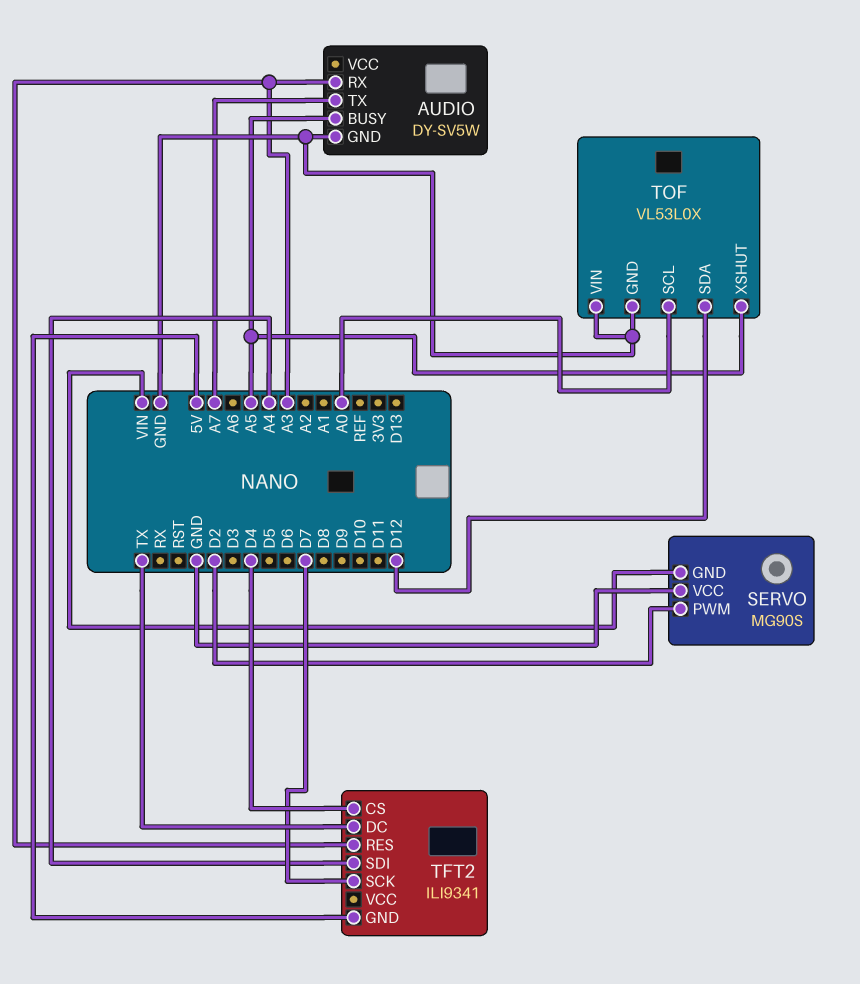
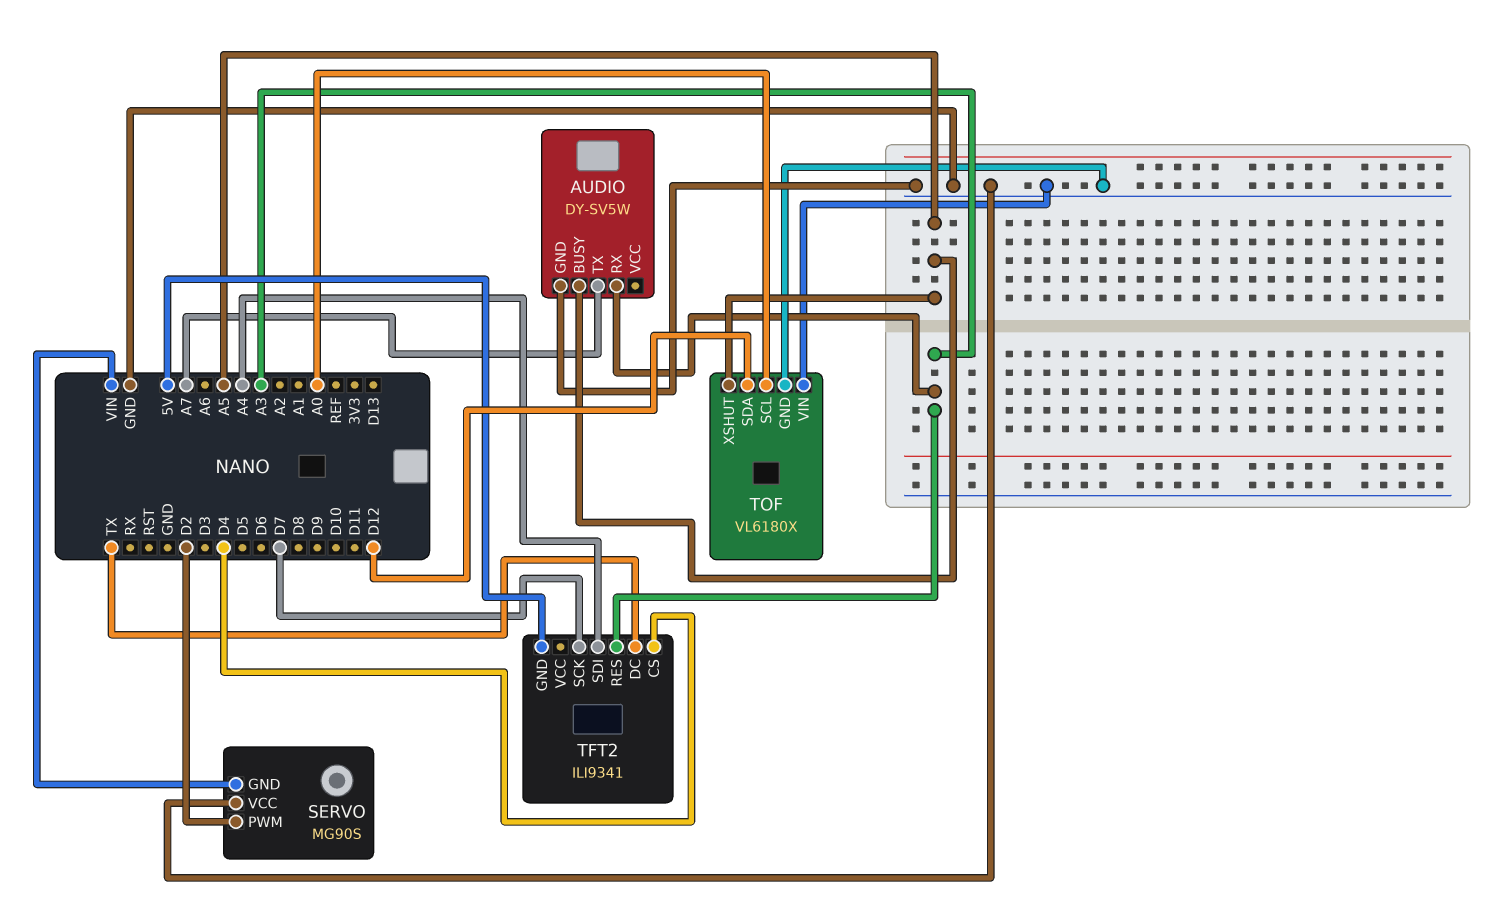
TOF: VL53L0X -> VL6180X

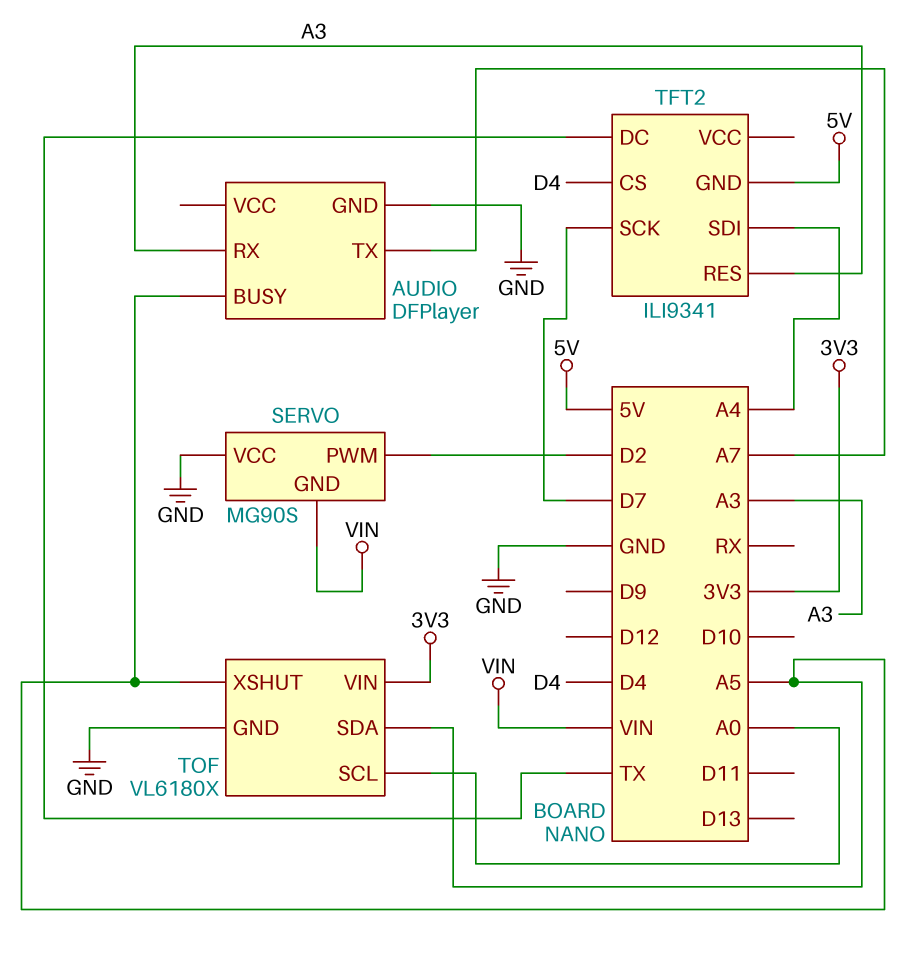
AUDIO: DY-SV5W -> DFPlayer
TOF pin SDA: D12 -> A5
TOF pin VIN: GND -> 3V3

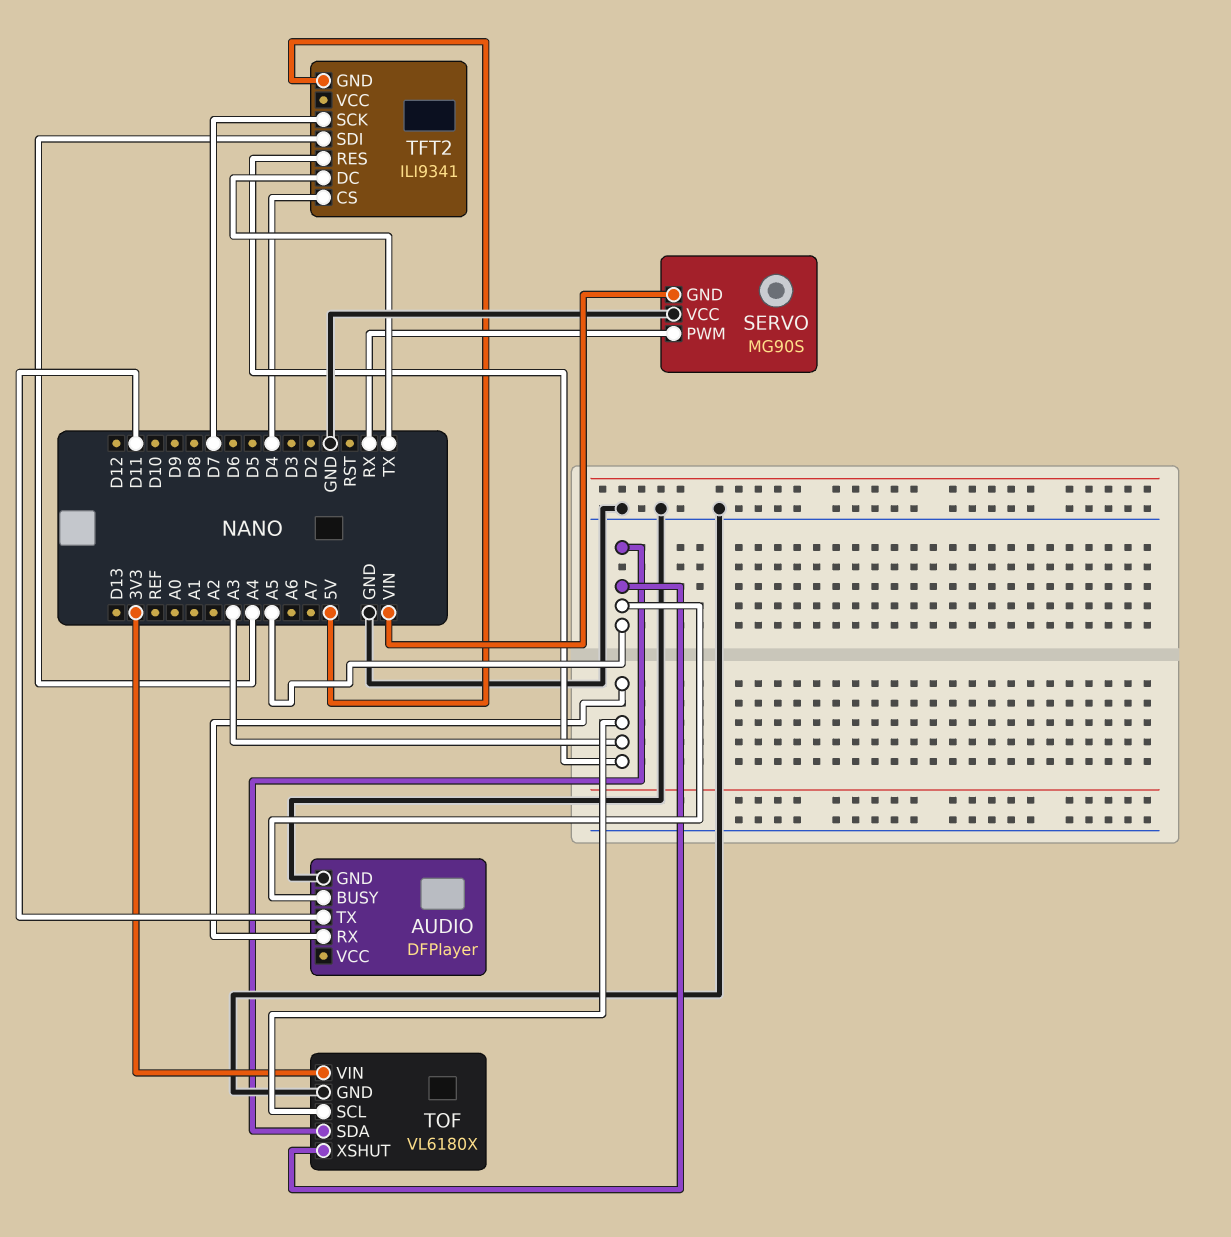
AUDIO pin TX: A7 -> D11
SERVO pin PWM: D2 -> RX
TOF pin SCL: A0 -> A3

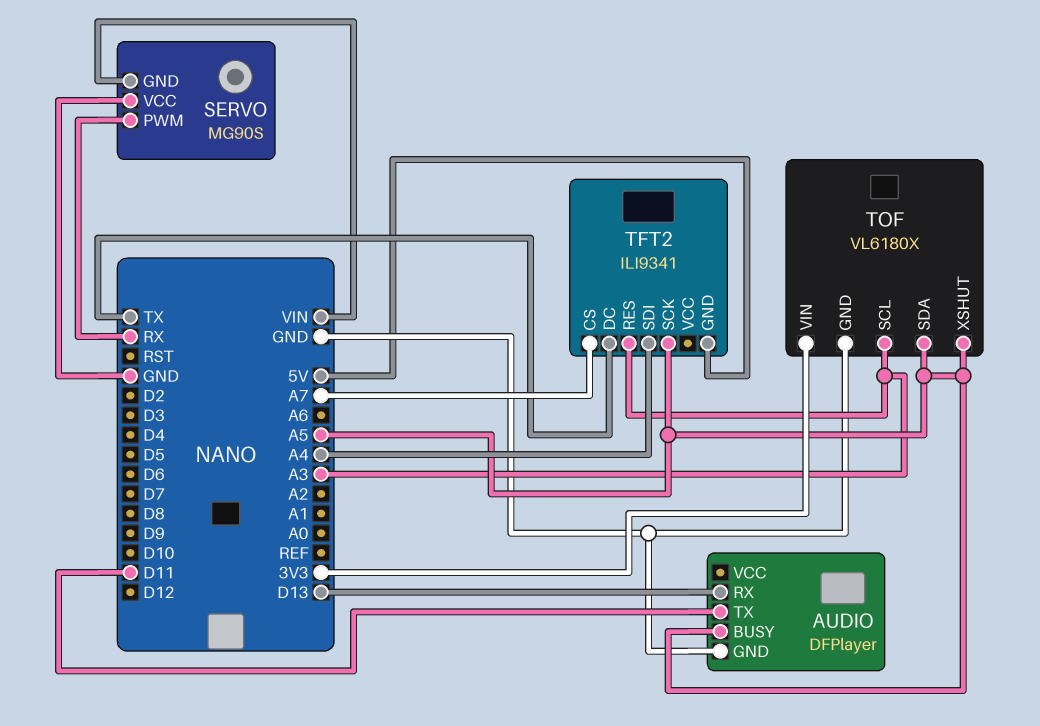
AUDIO pin RX: A3 -> D13
TFT2 pin CS: D4 -> A7
TFT2 pin SCK: D7 -> A5

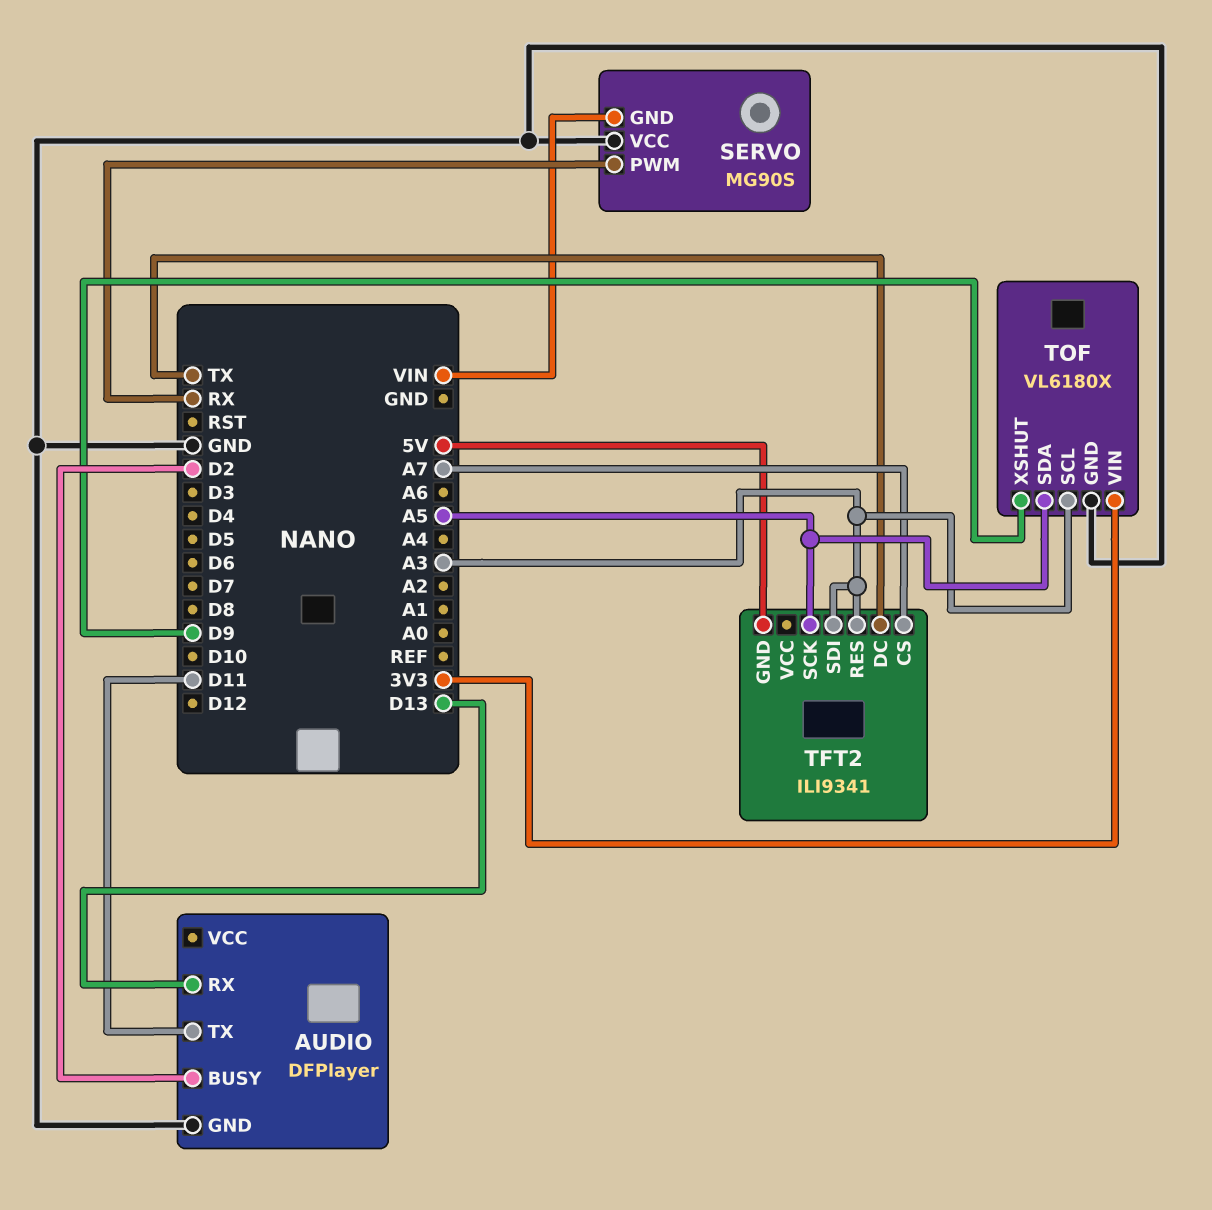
AUDIO pin BUSY: A5 -> D2
TFT2 pin SDI: A4 -> A3
TOF pin XSHUT: A5 -> D9

